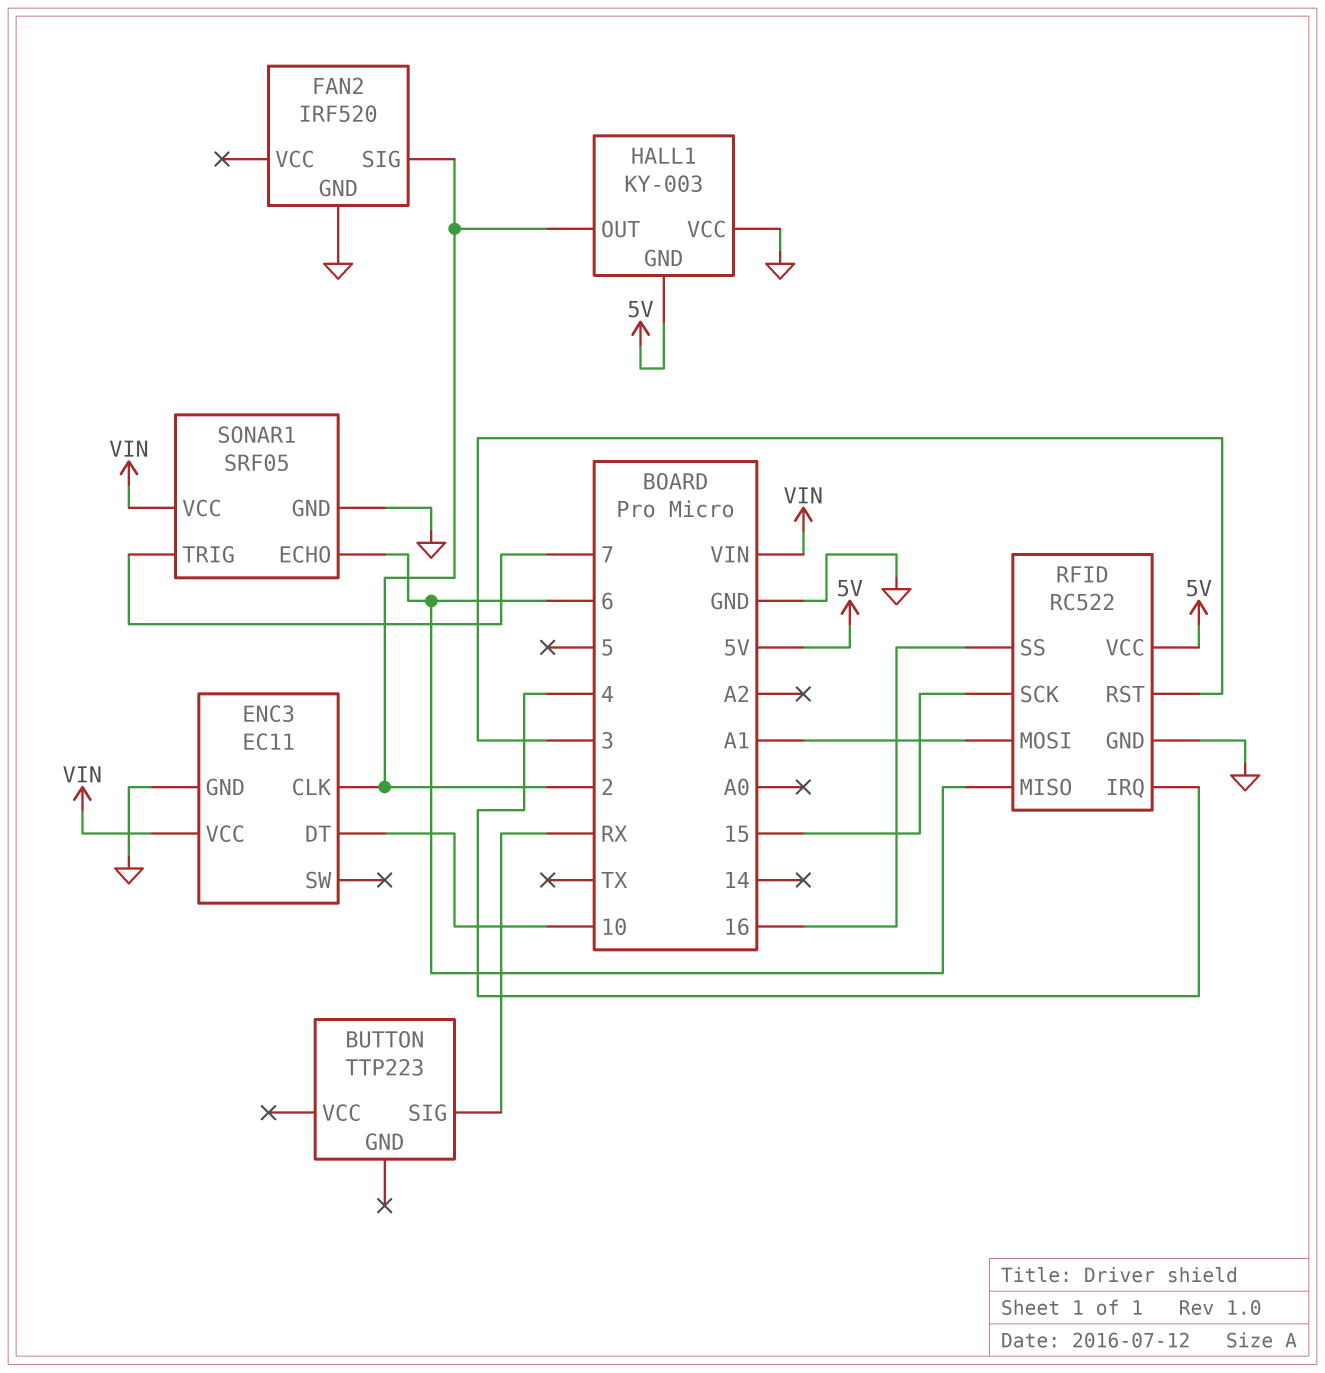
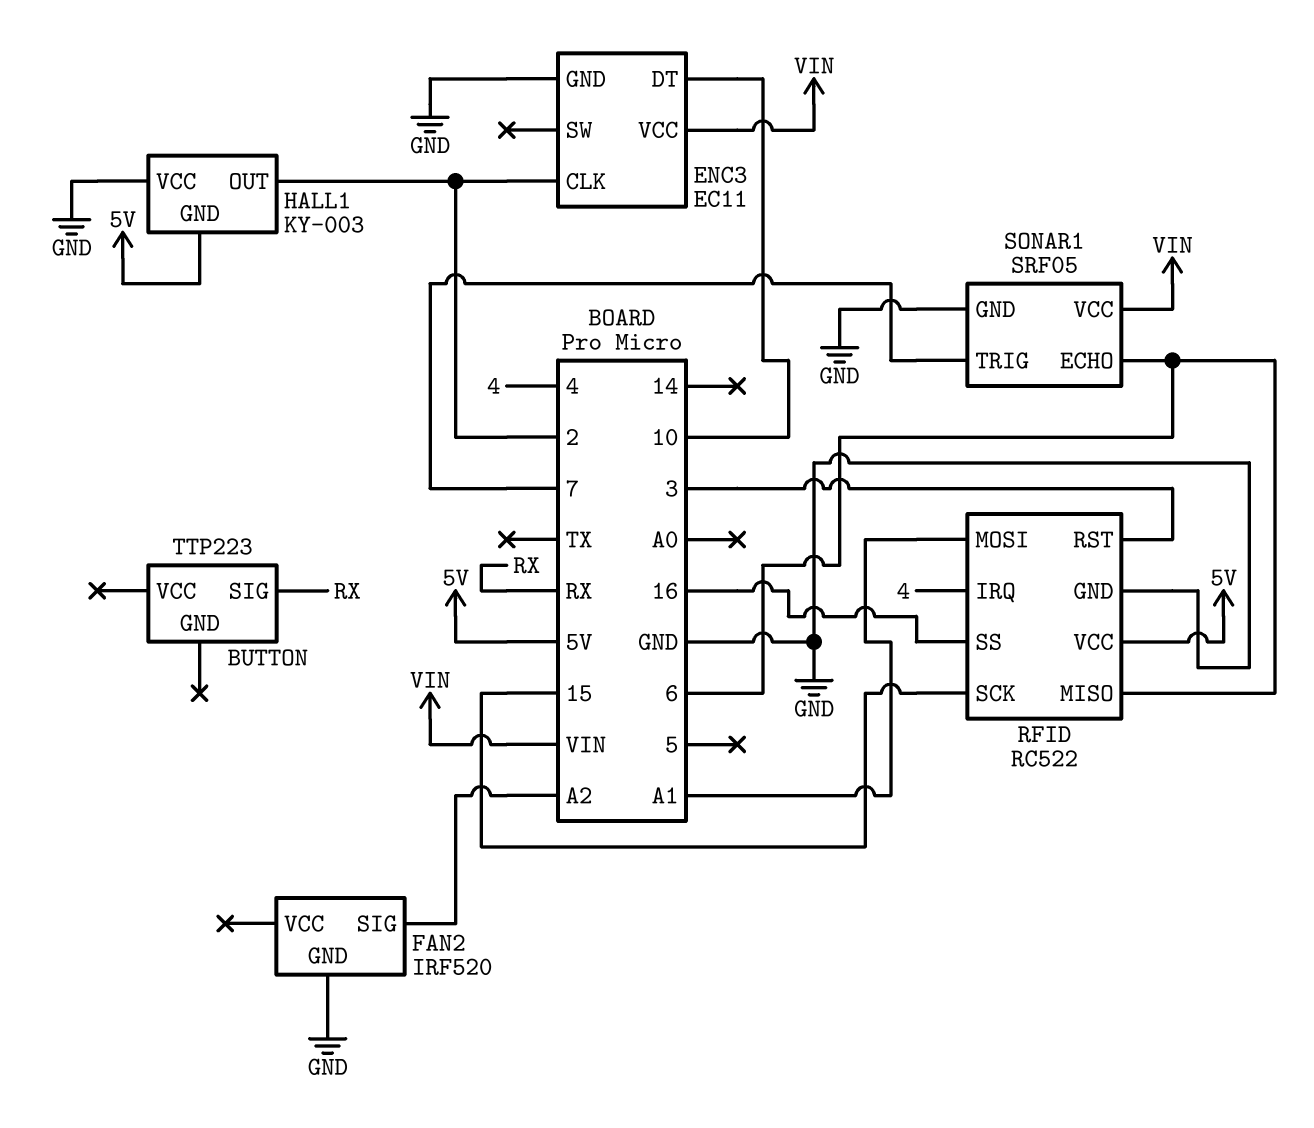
FAN2 pin SIG: 2 -> A2

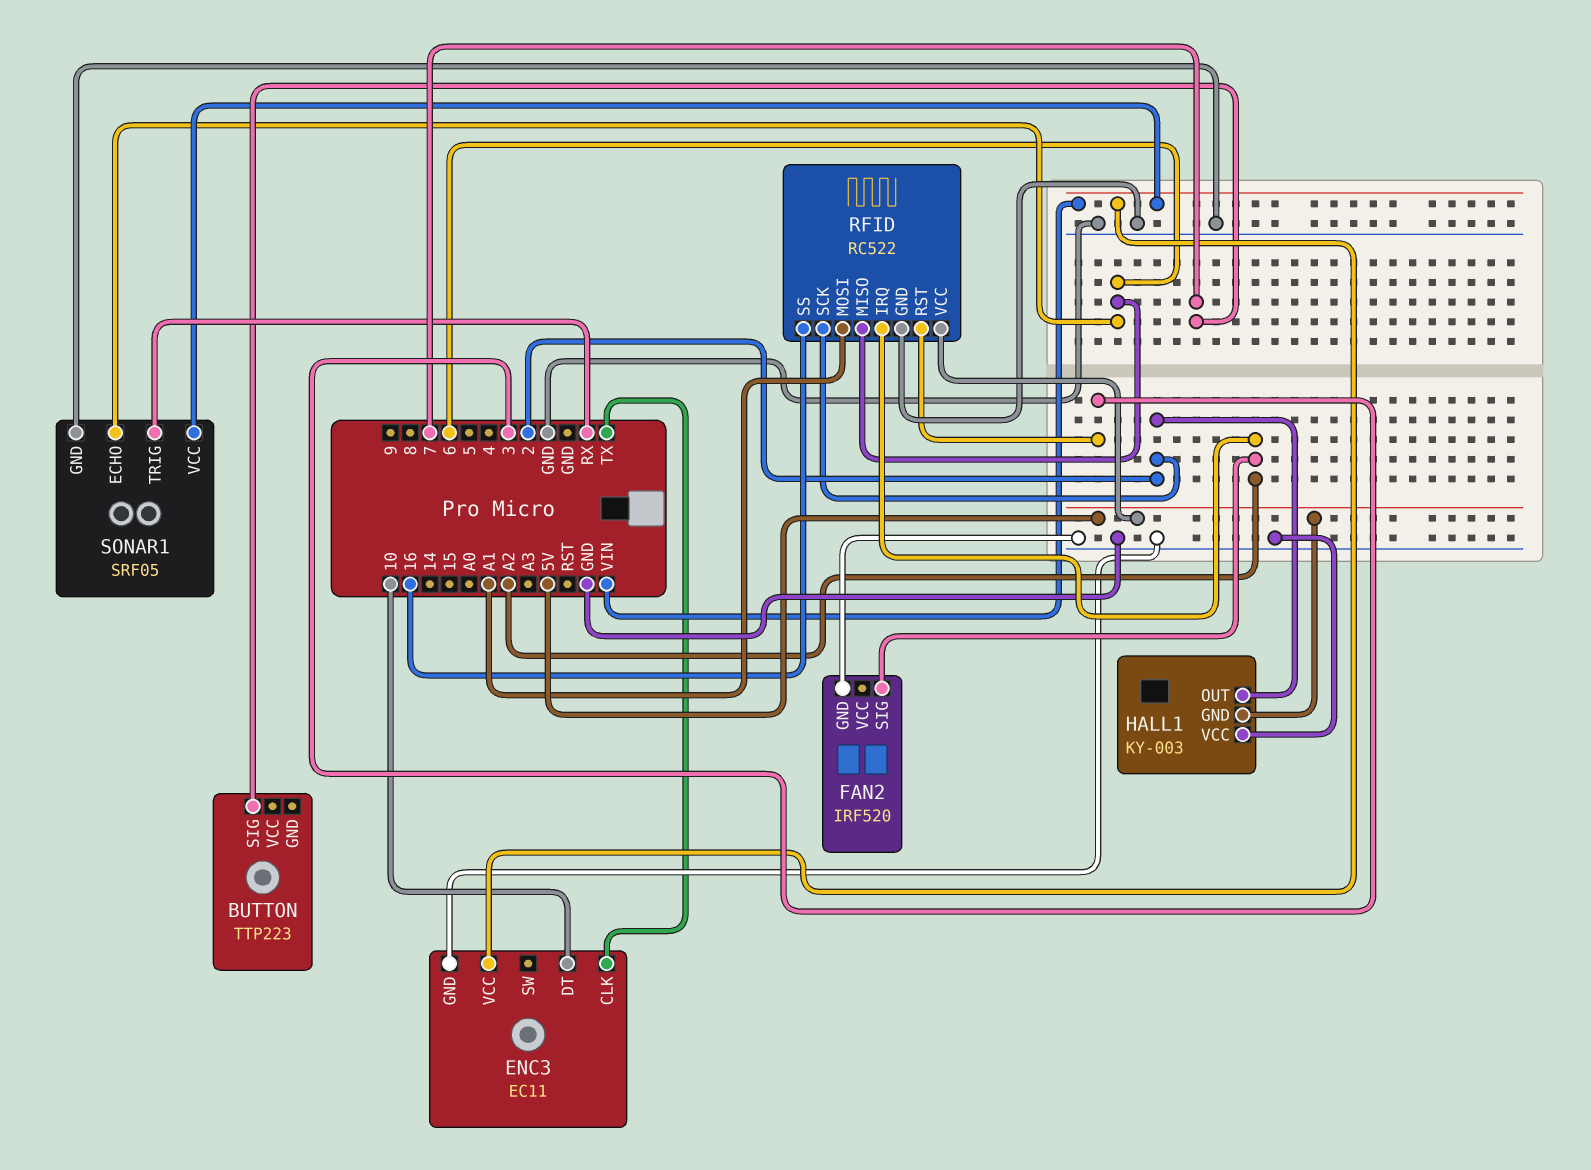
BUTTON pin SIG: RX -> 7
ENC3 pin CLK: 2 -> TX
RFID pin IRQ: 4 -> A2
RFID pin SCK: 15 -> 2
SONAR1 pin TRIG: 7 -> RX

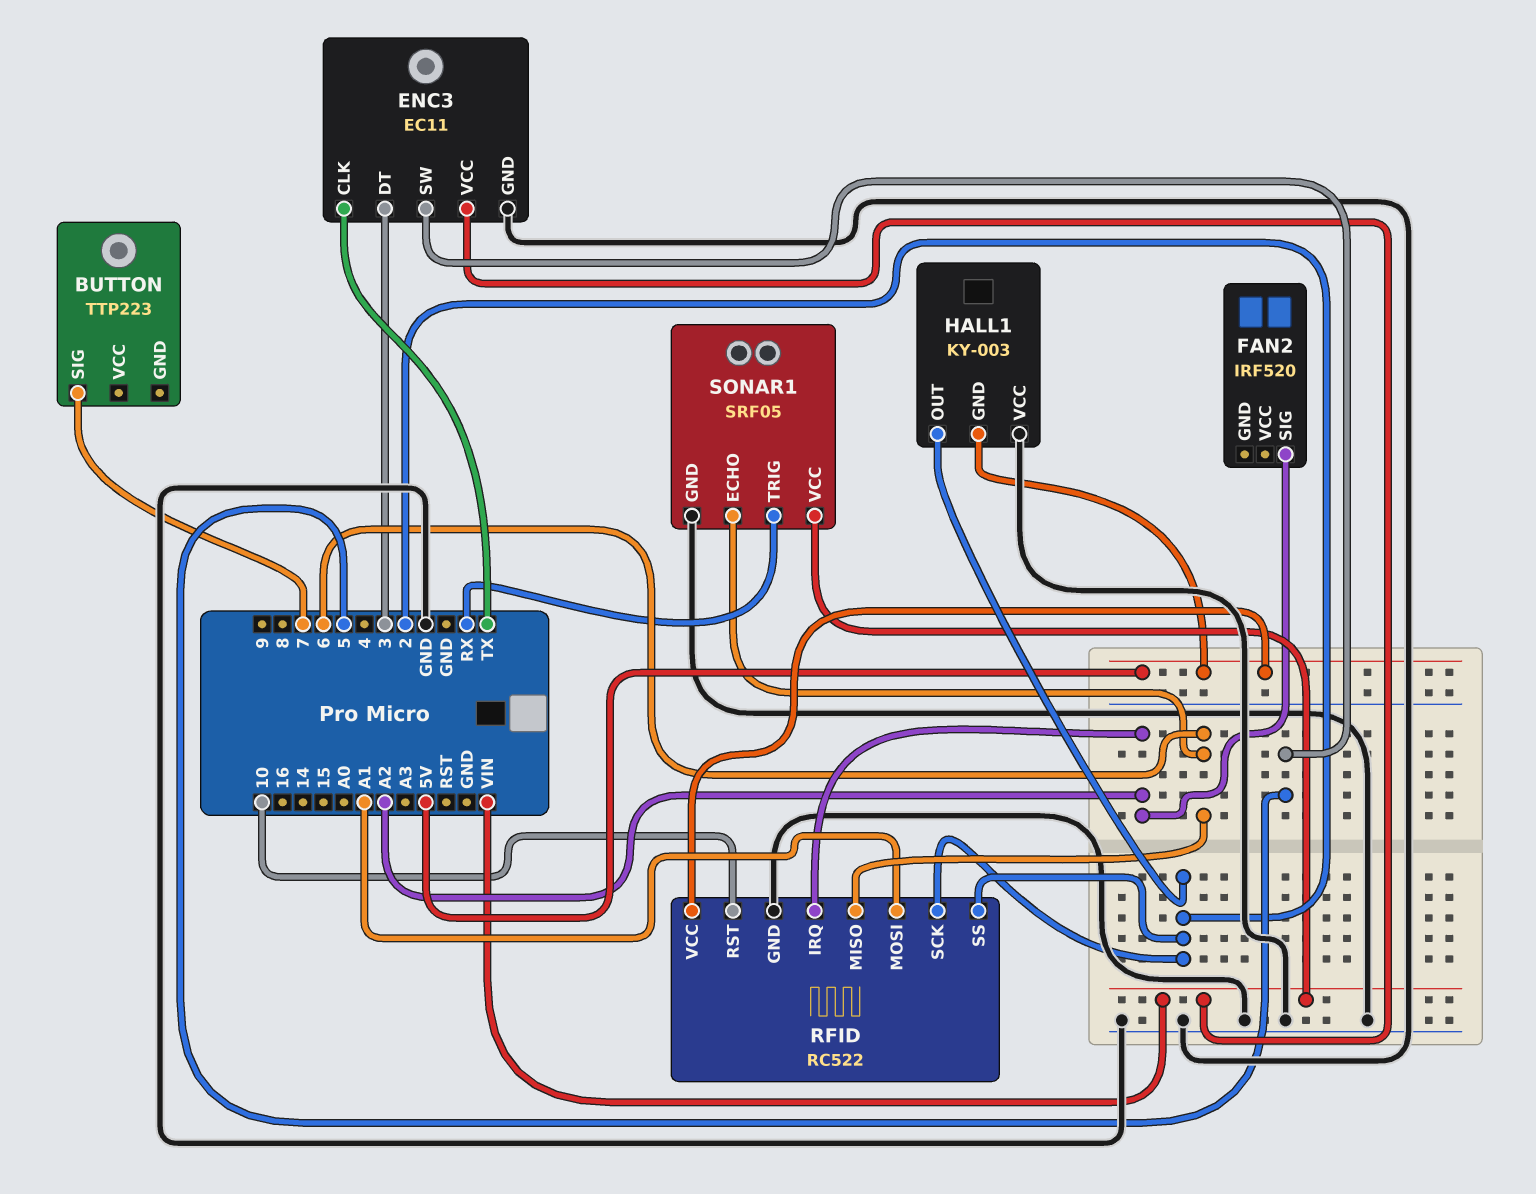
ENC3 pin DT: 10 -> 3
ENC3 pin SW: none -> 5
FAN2 pin GND: GND -> none
RFID pin RST: 3 -> 10
RFID pin SS: 16 -> 2

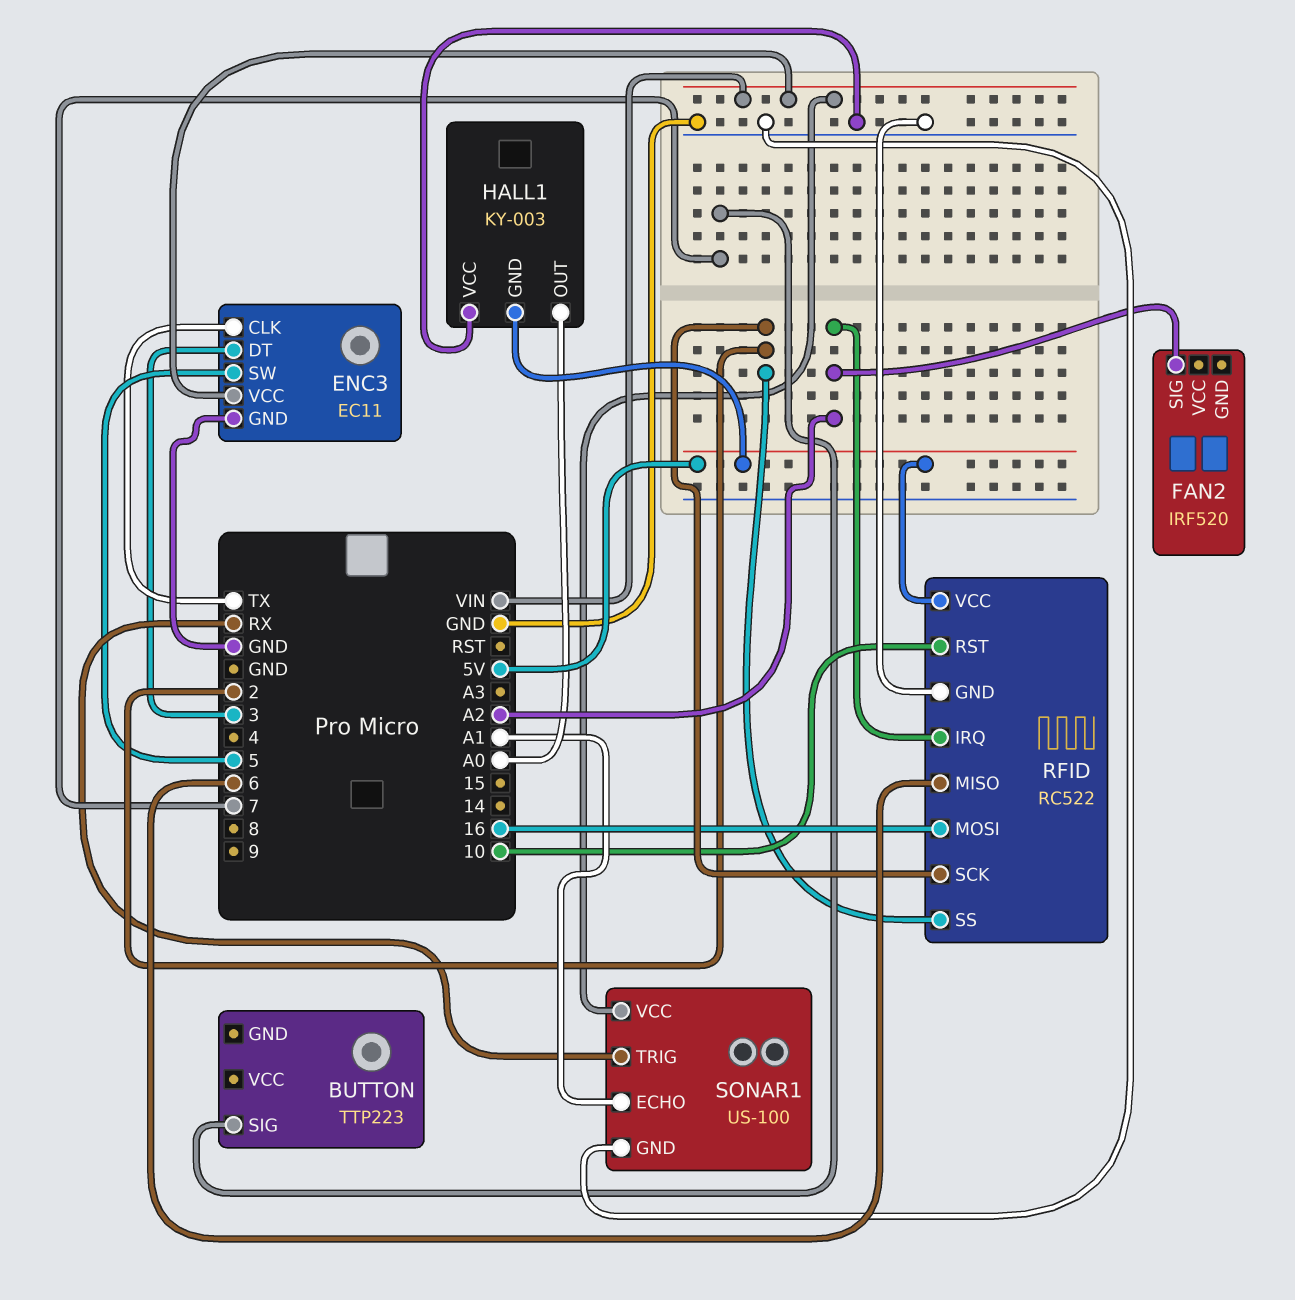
HALL1 pin OUT: 2 -> A0
RFID pin MOSI: A1 -> 16
SONAR1: SRF05 -> US-100
SONAR1 pin ECHO: 6 -> A1

